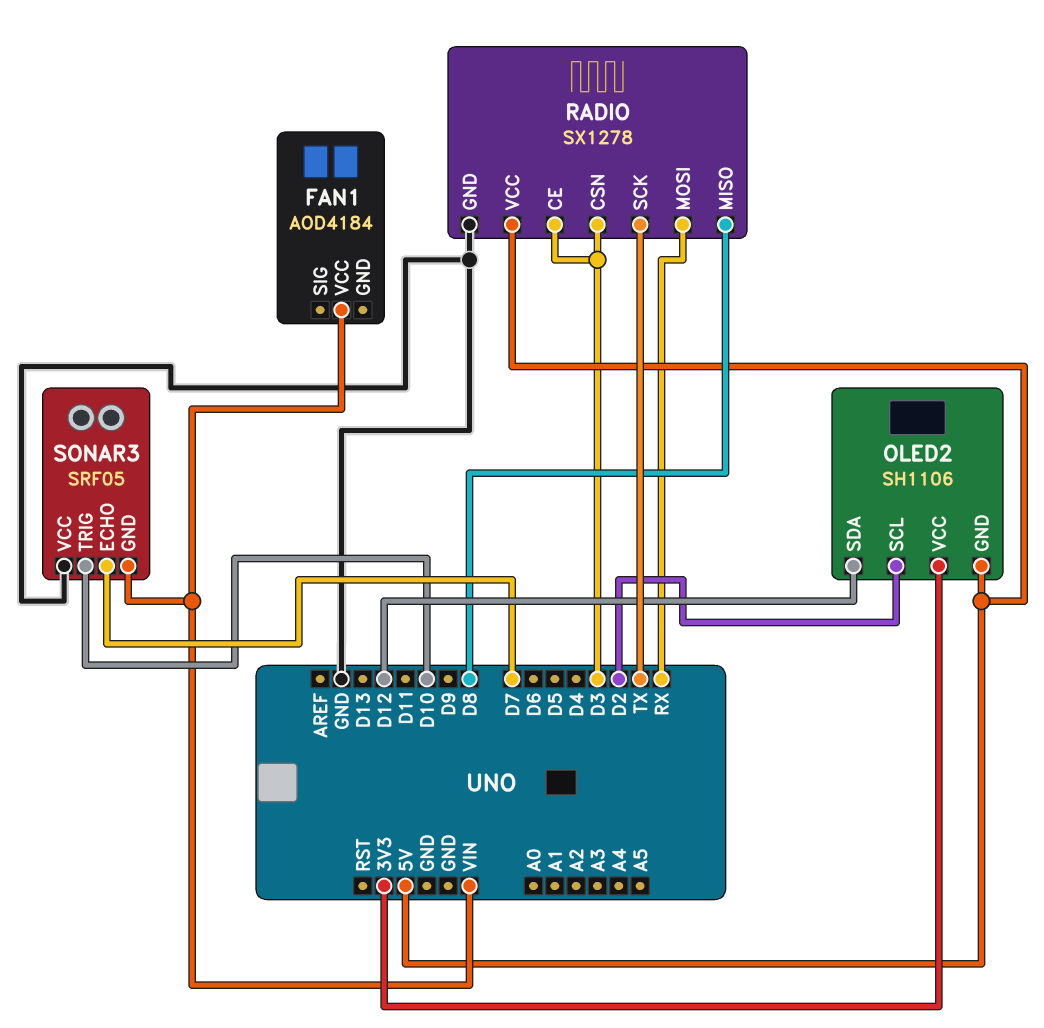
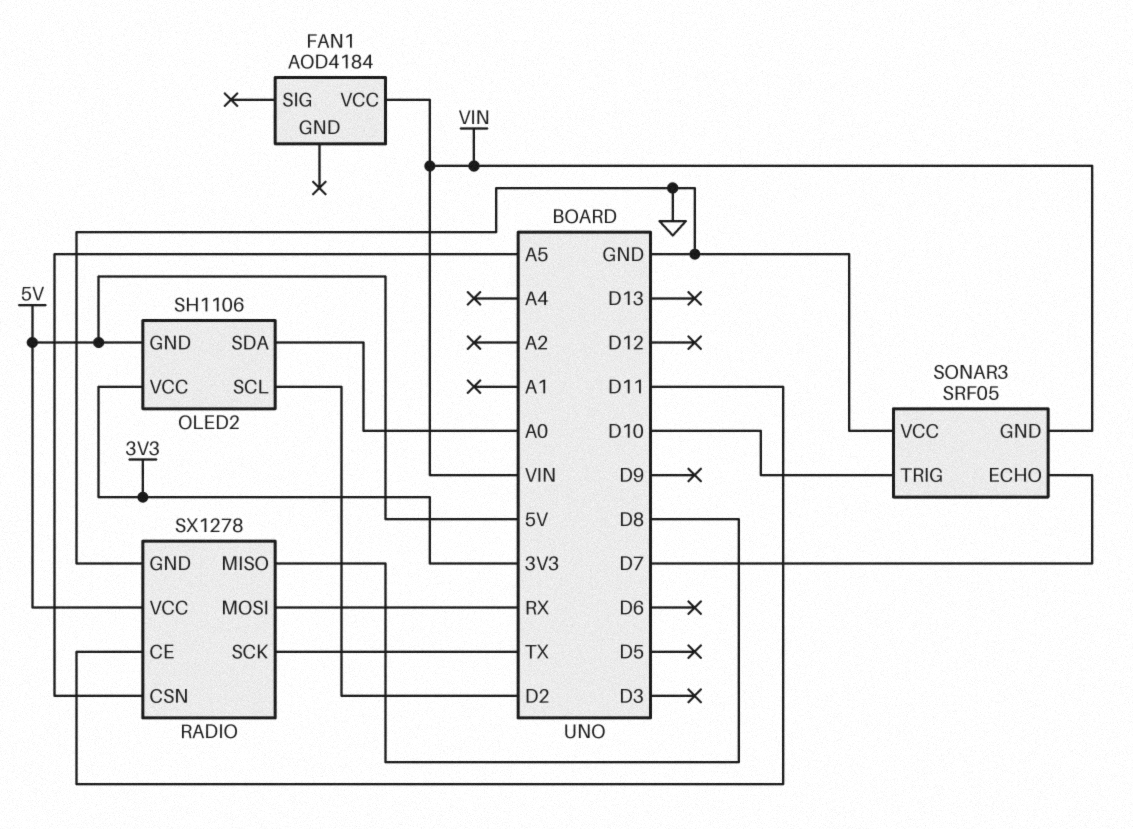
OLED2 pin SDA: D12 -> A0
RADIO pin CE: D3 -> D11
RADIO pin CSN: D3 -> A5

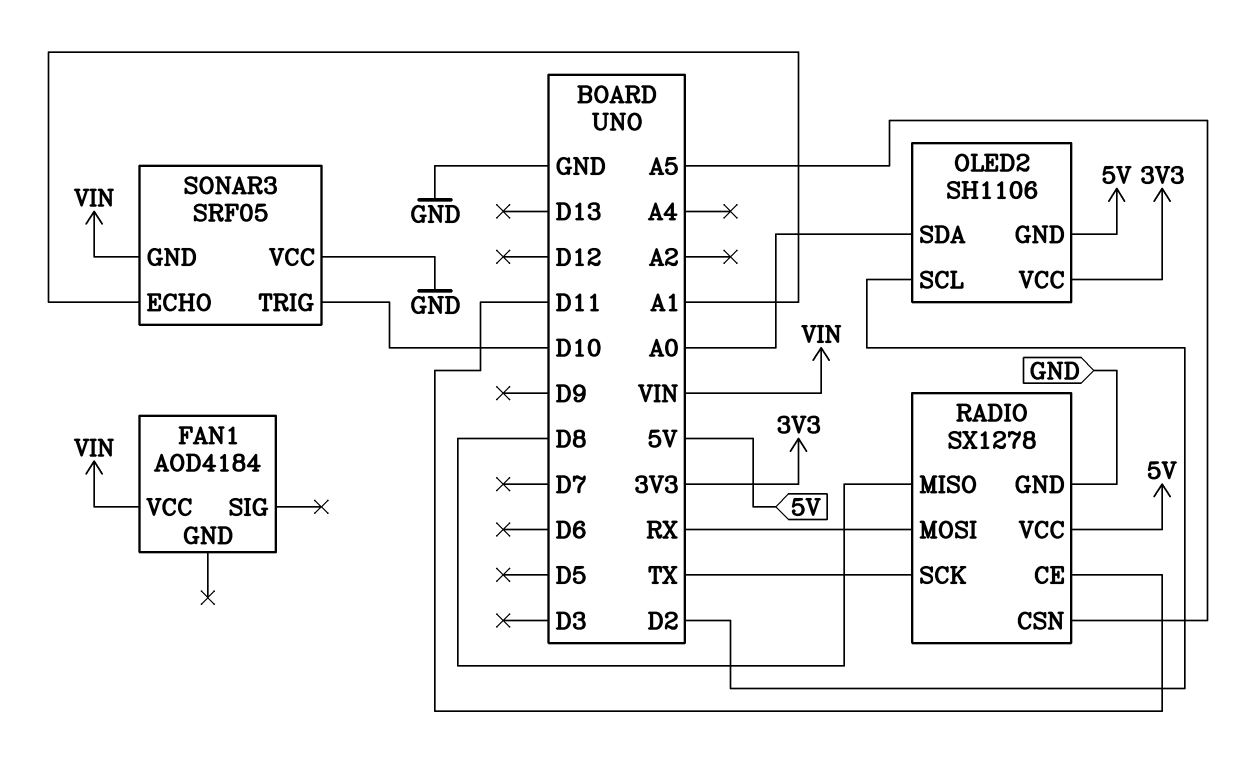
SONAR3 pin ECHO: D7 -> A1

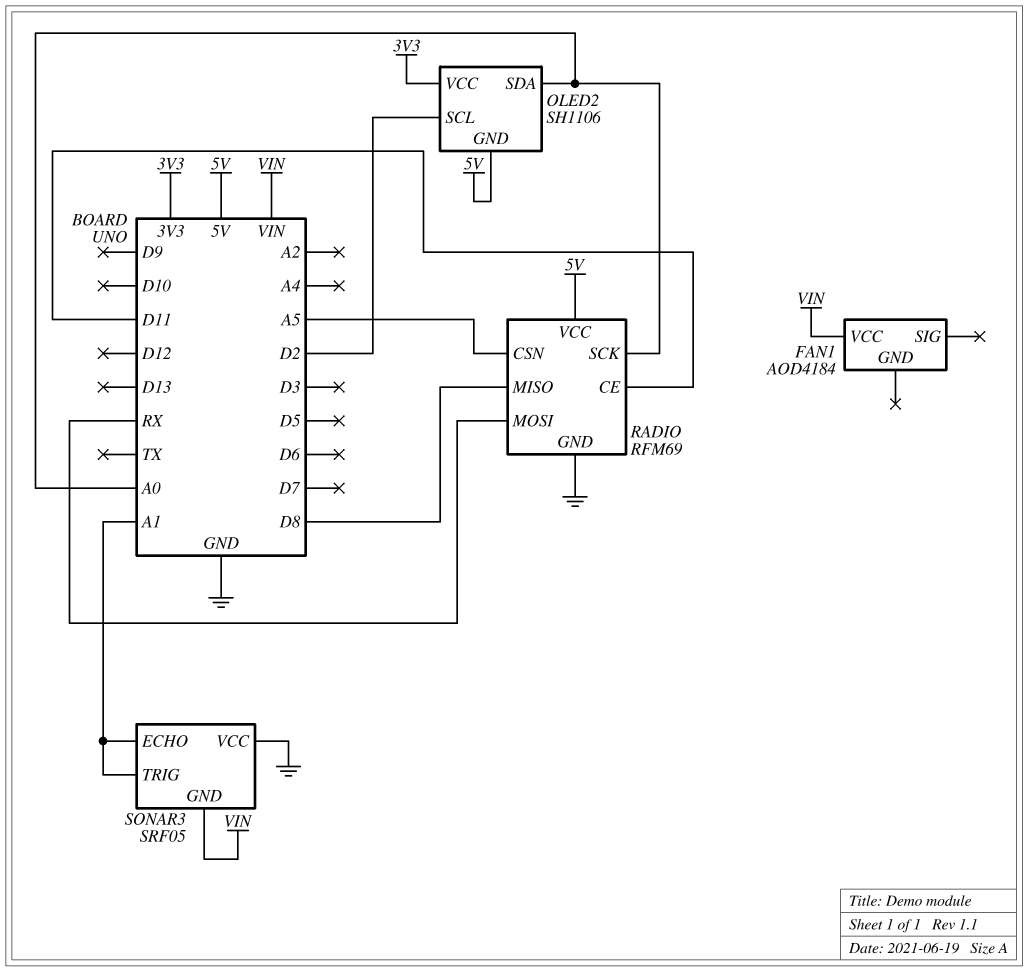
RADIO: SX1278 -> RFM69
RADIO pin SCK: TX -> A0
SONAR3 pin TRIG: D10 -> A1

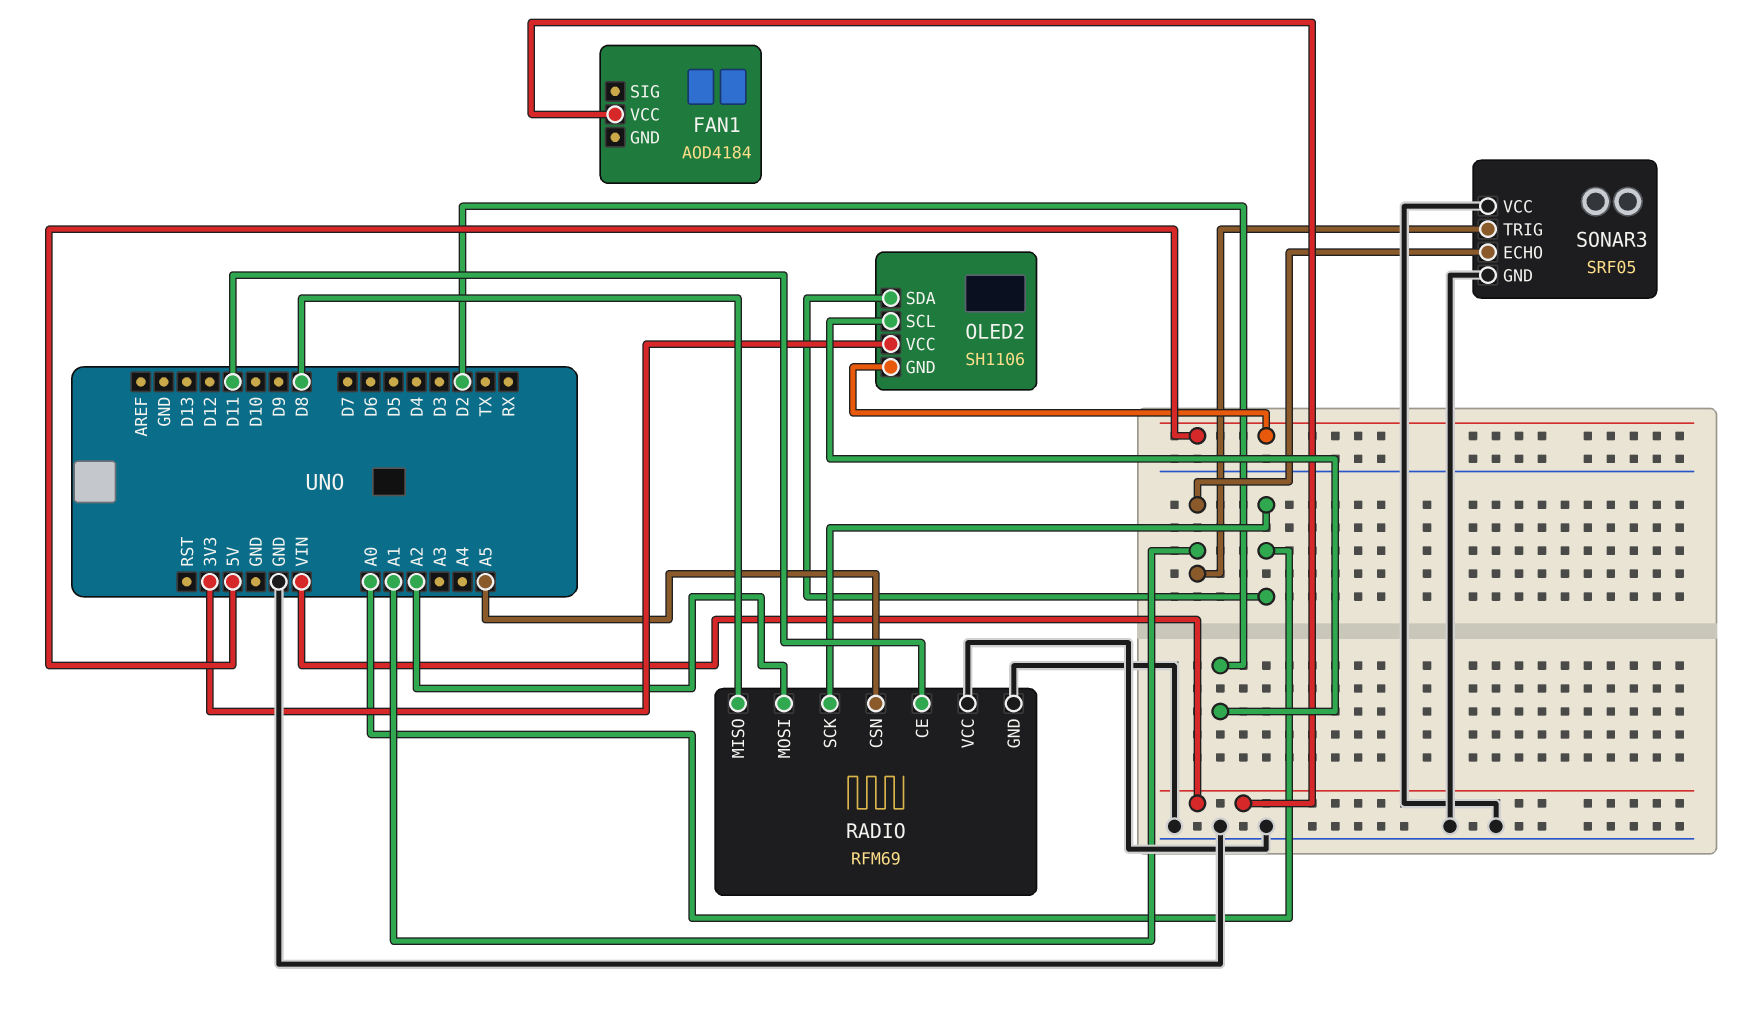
RADIO pin MOSI: RX -> A2
RADIO pin VCC: 5V -> GND
SONAR3 pin GND: VIN -> GND

